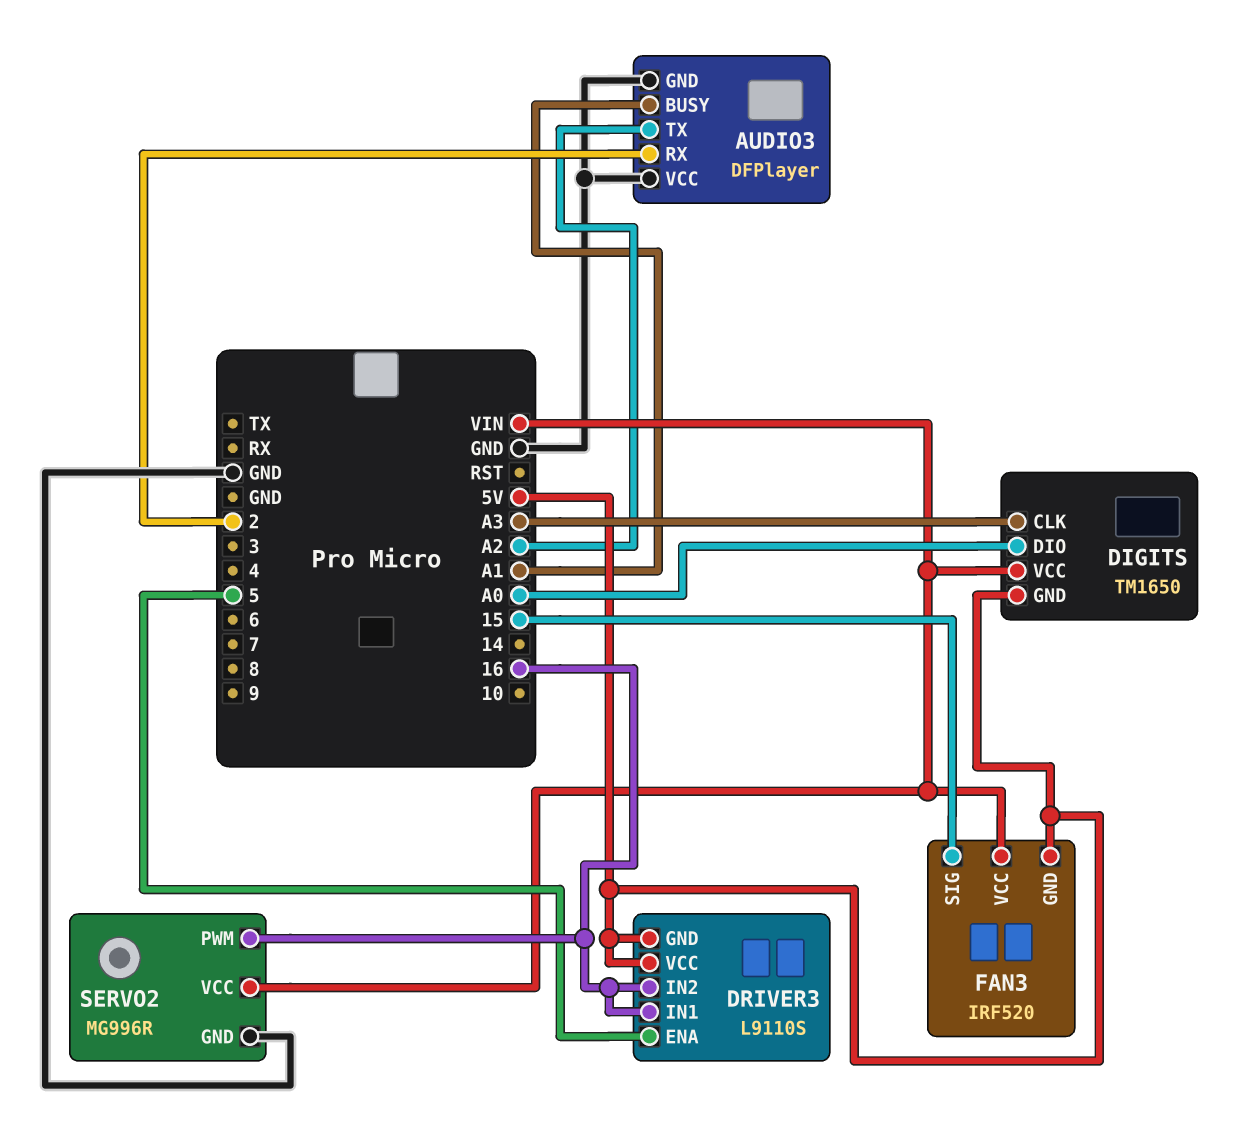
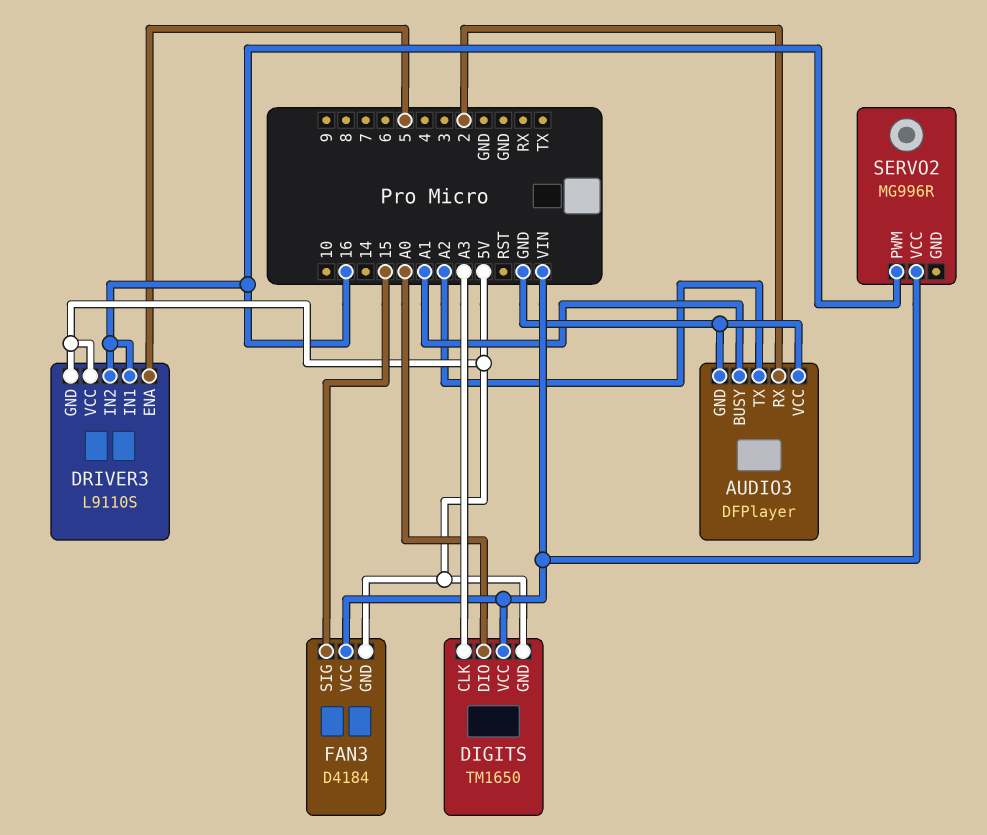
FAN3: IRF520 -> D4184
SERVO2 pin GND: GND -> none

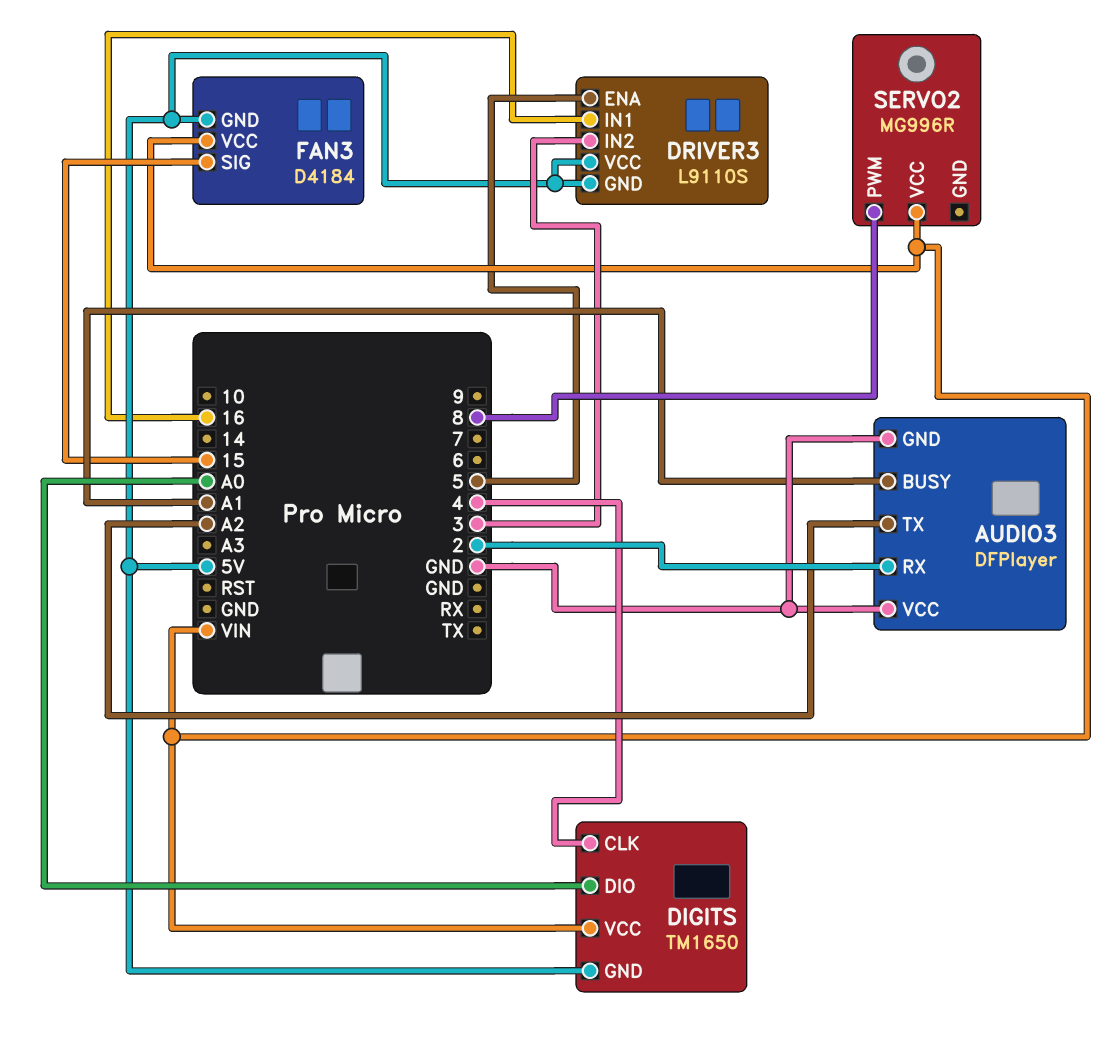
DIGITS pin CLK: A3 -> 4
DRIVER3 pin IN2: 16 -> 3
SERVO2 pin PWM: 16 -> 8

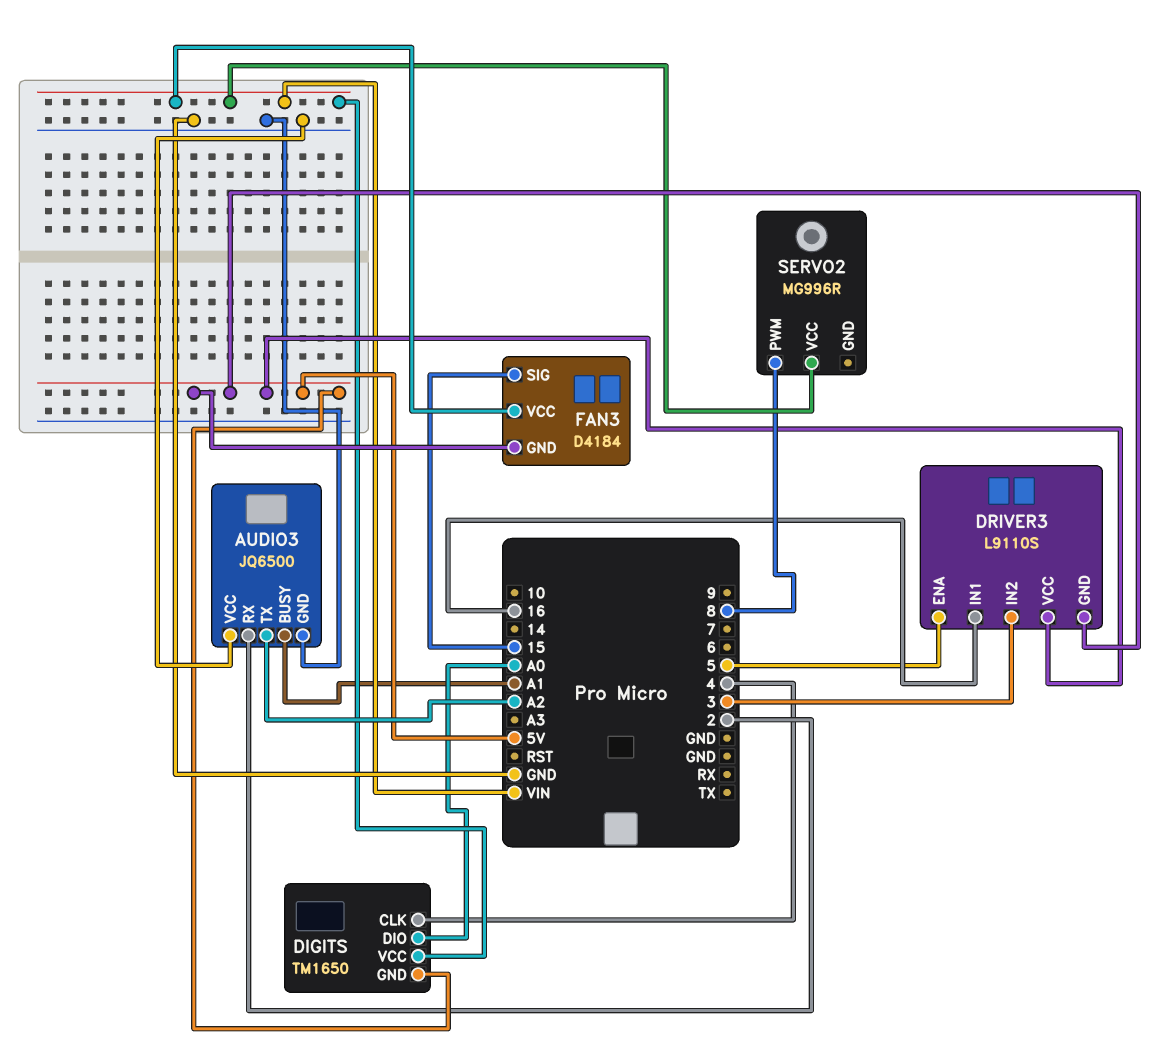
AUDIO3: DFPlayer -> JQ6500

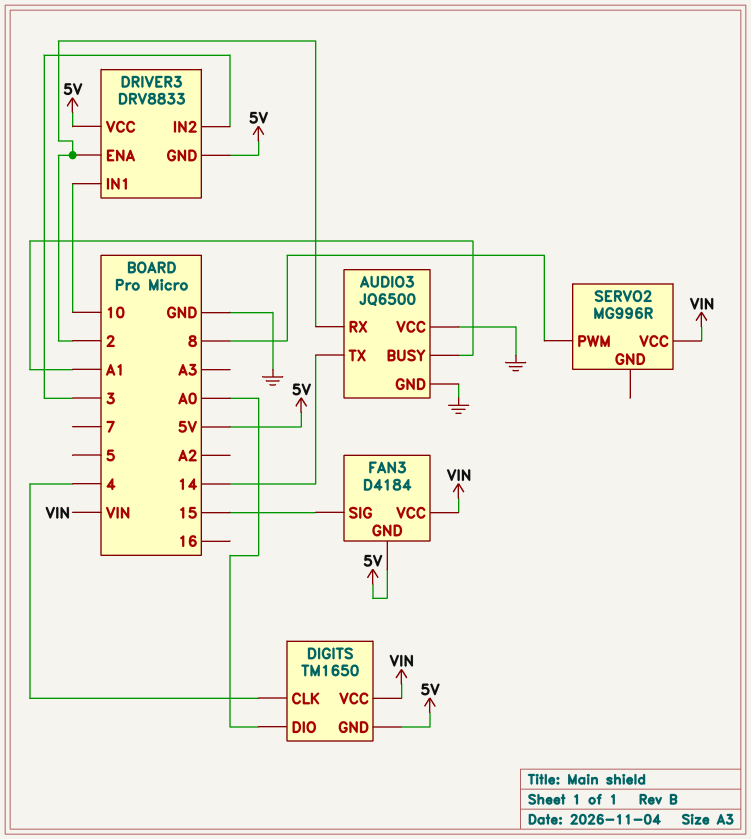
AUDIO3 pin TX: A2 -> 14
DRIVER3: L9110S -> DRV8833
DRIVER3 pin ENA: 5 -> 2
DRIVER3 pin IN1: 16 -> 10

